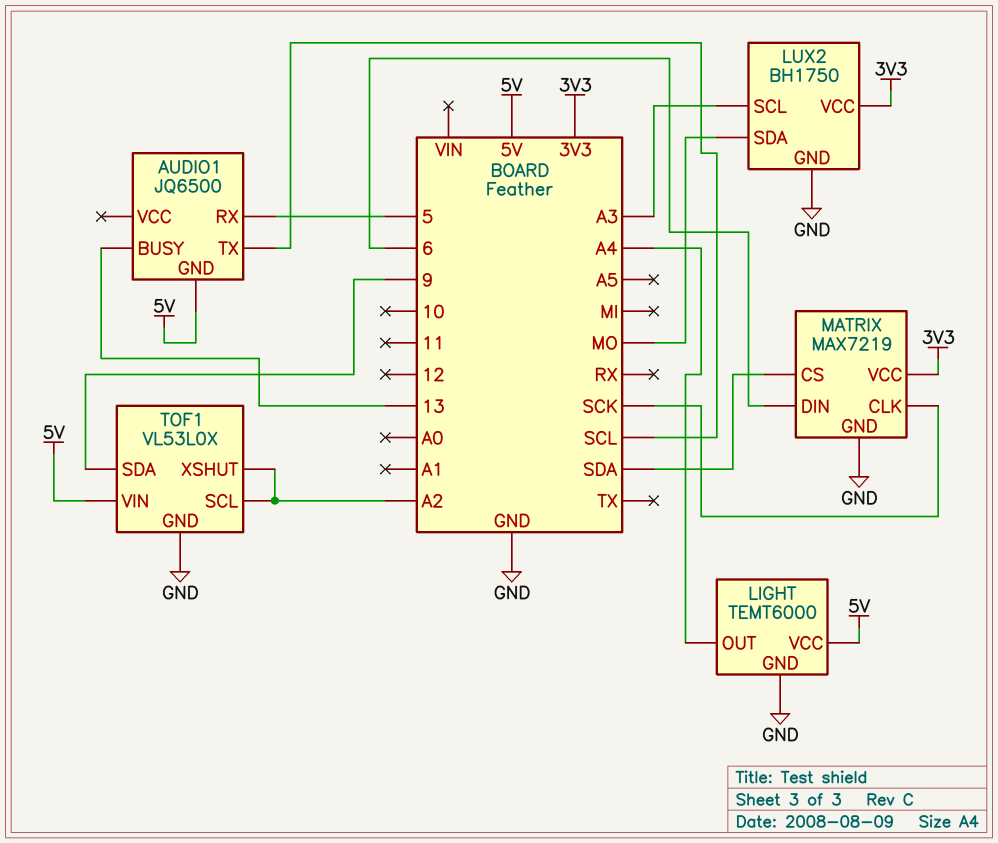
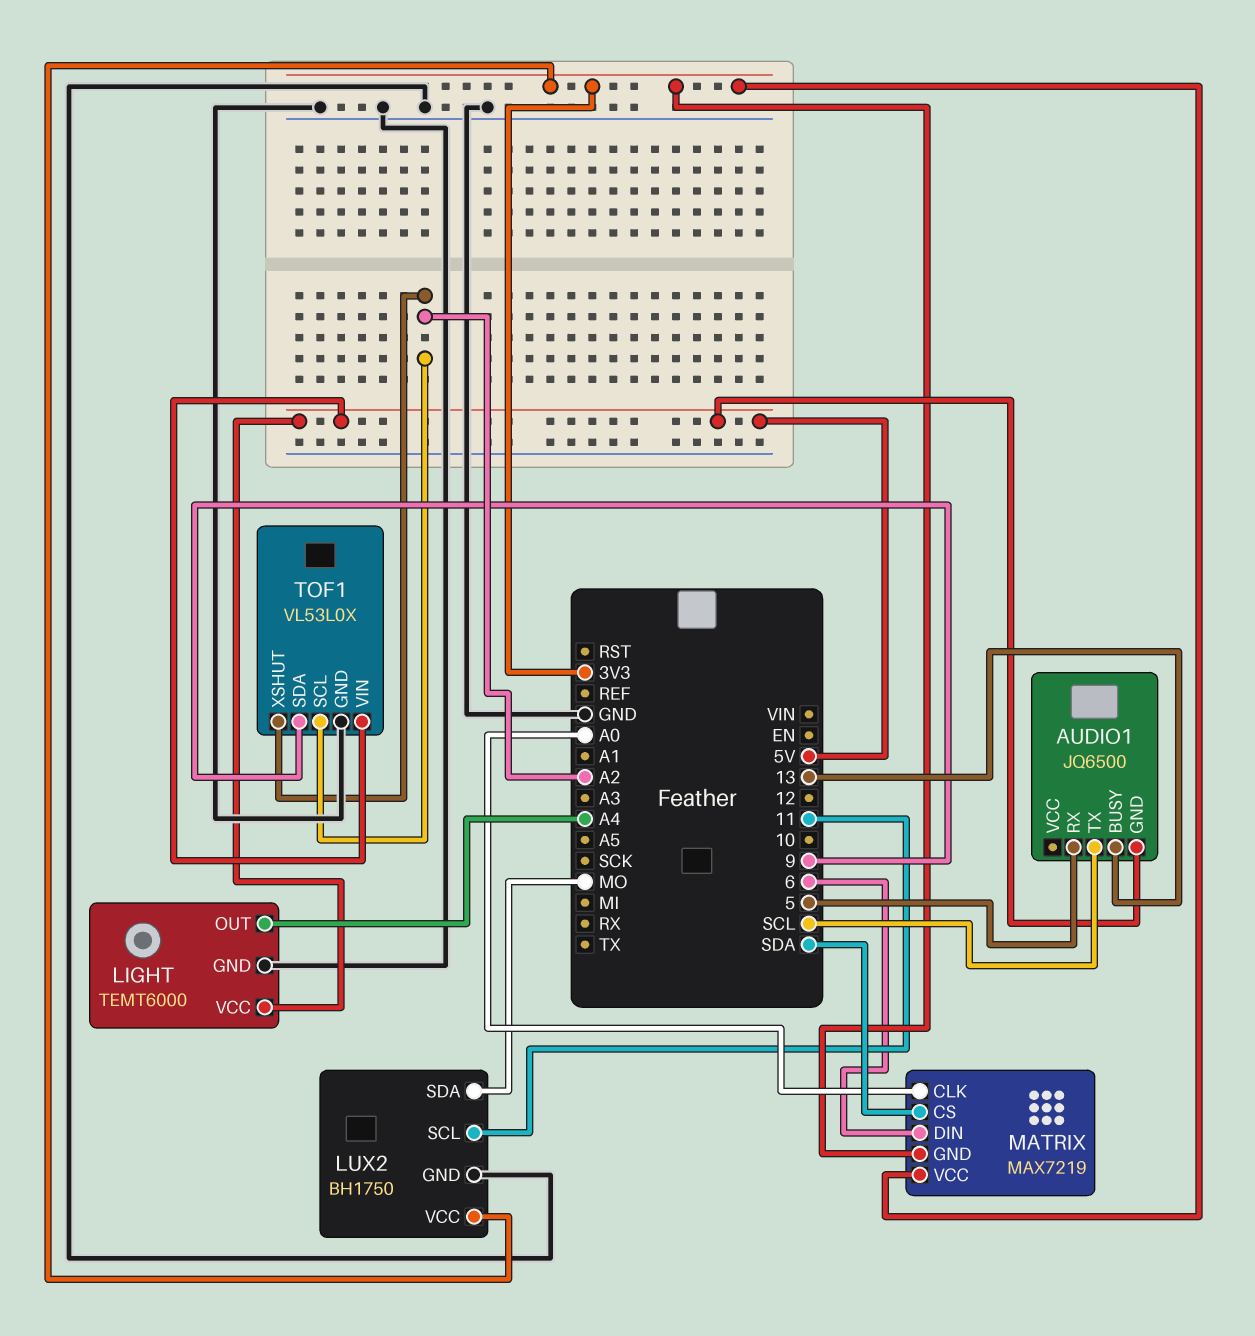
LUX2 pin SCL: A3 -> 11
MATRIX pin CLK: SCK -> A0
MATRIX pin GND: GND -> 3V3

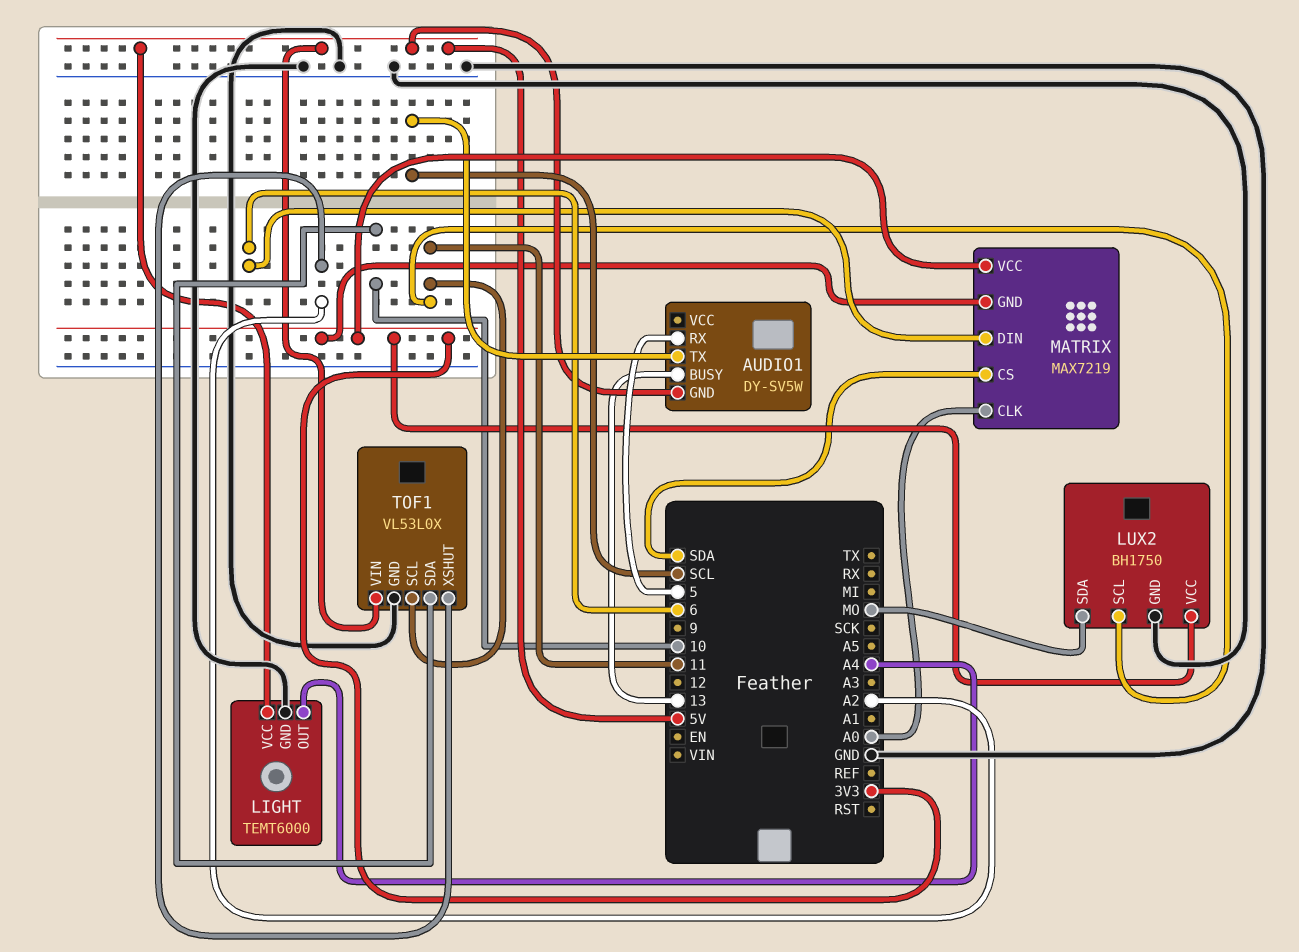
AUDIO1: JQ6500 -> DY-SV5W
TOF1 pin SCL: A2 -> 11
TOF1 pin SDA: 9 -> 10

